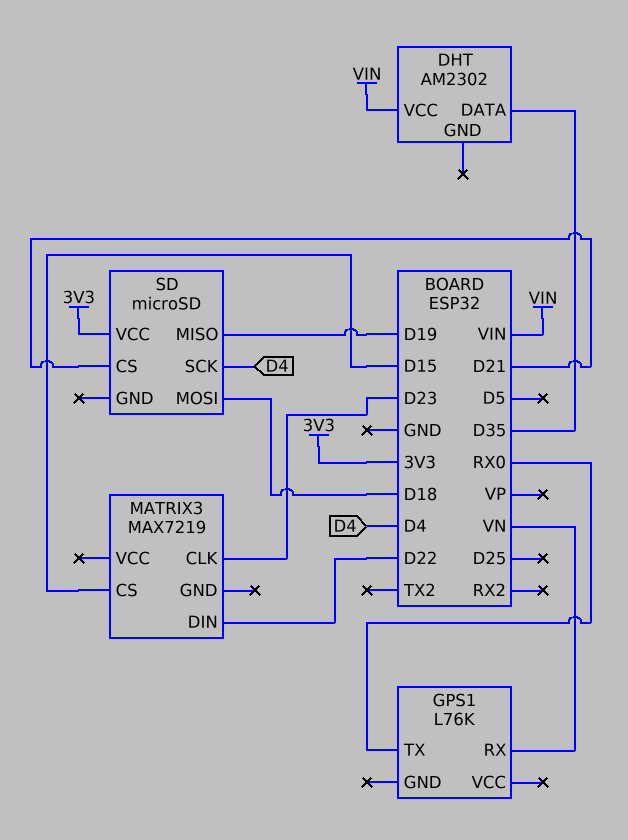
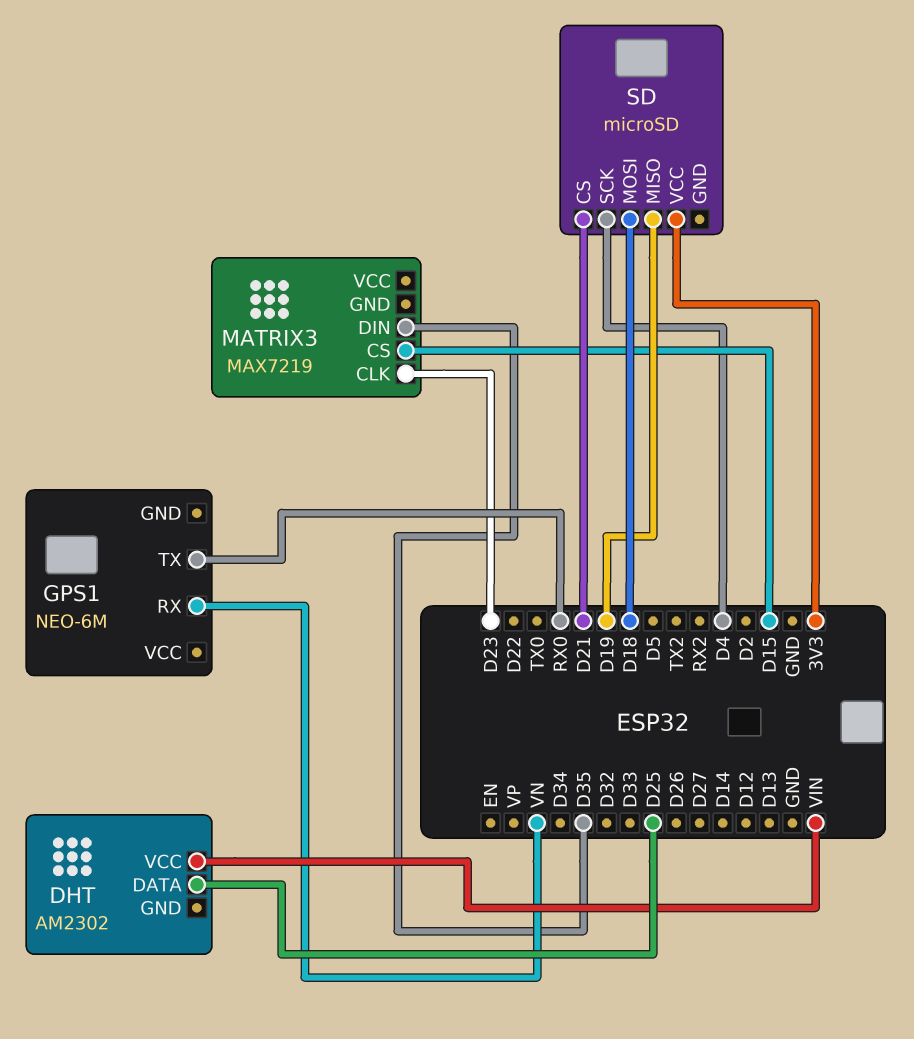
DHT pin DATA: D35 -> D25
GPS1: L76K -> NEO-6M
MATRIX3 pin DIN: D22 -> D35

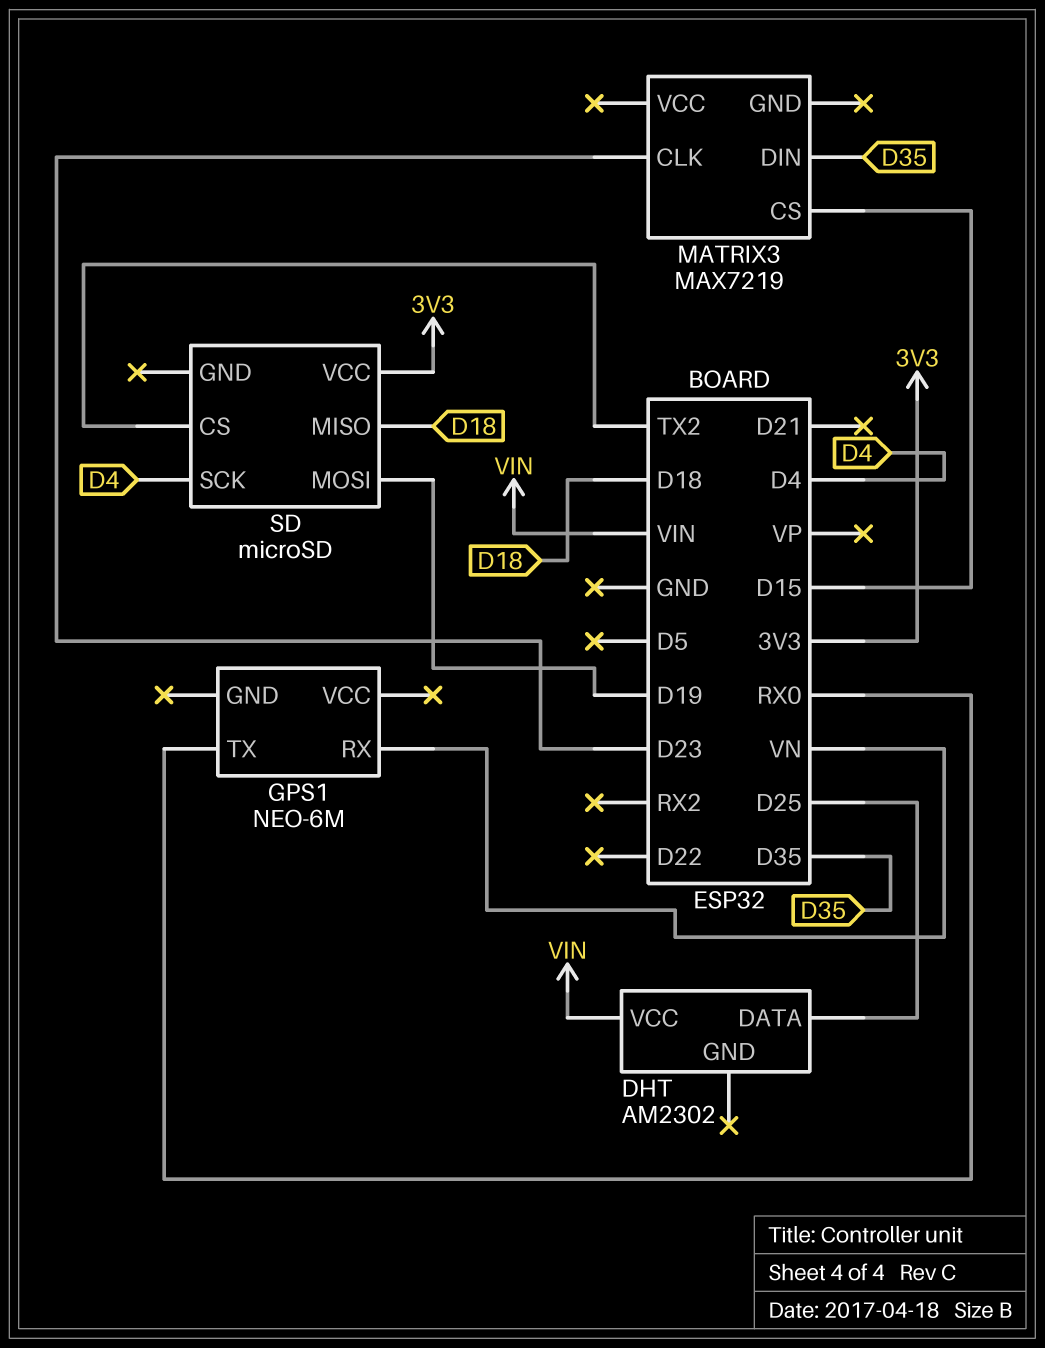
SD pin CS: D21 -> TX2
SD pin MISO: D19 -> D18
SD pin MOSI: D18 -> D19

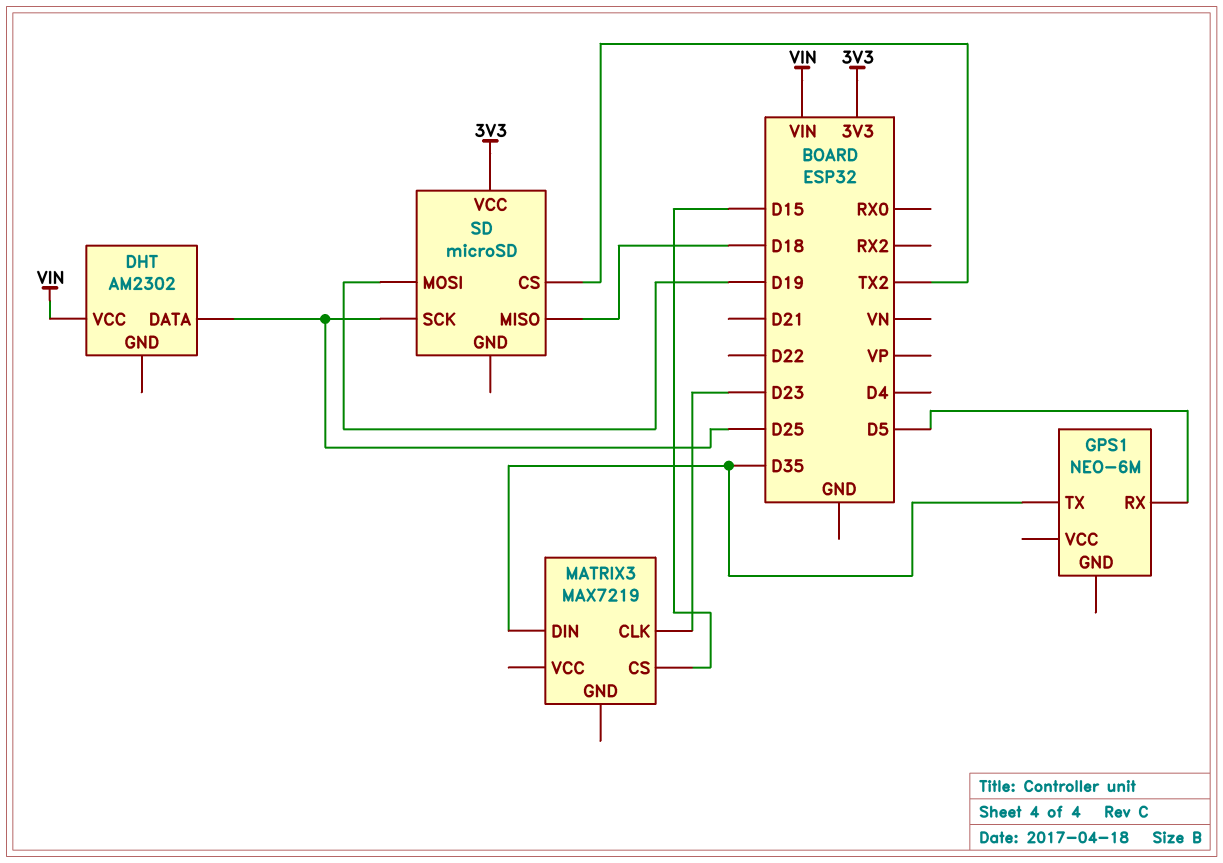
GPS1 pin RX: VN -> D5
GPS1 pin TX: RX0 -> D35
SD pin SCK: D4 -> D25

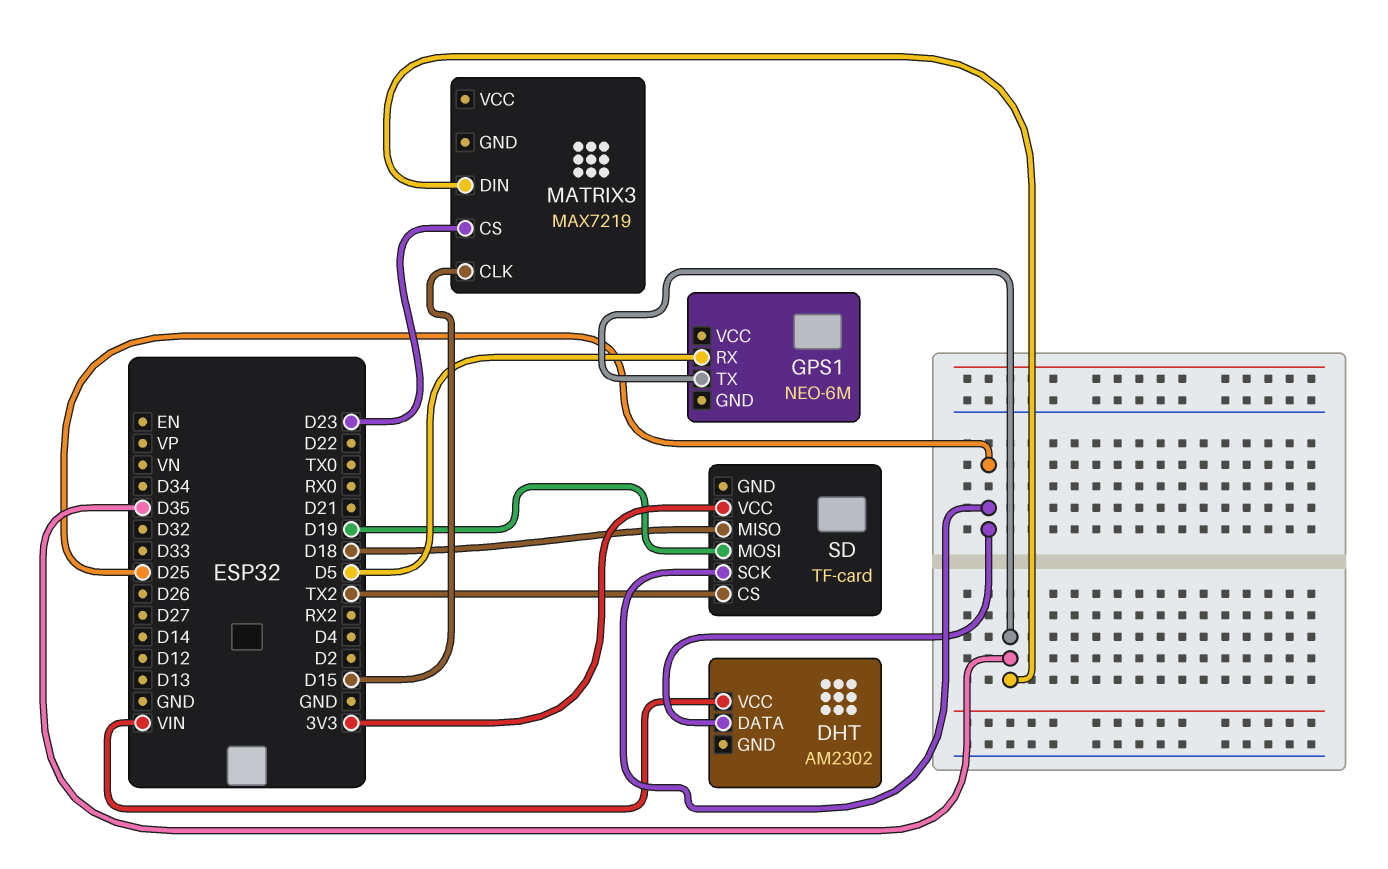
MATRIX3 pin CLK: D23 -> D15
MATRIX3 pin CS: D15 -> D23
SD: microSD -> TF-card

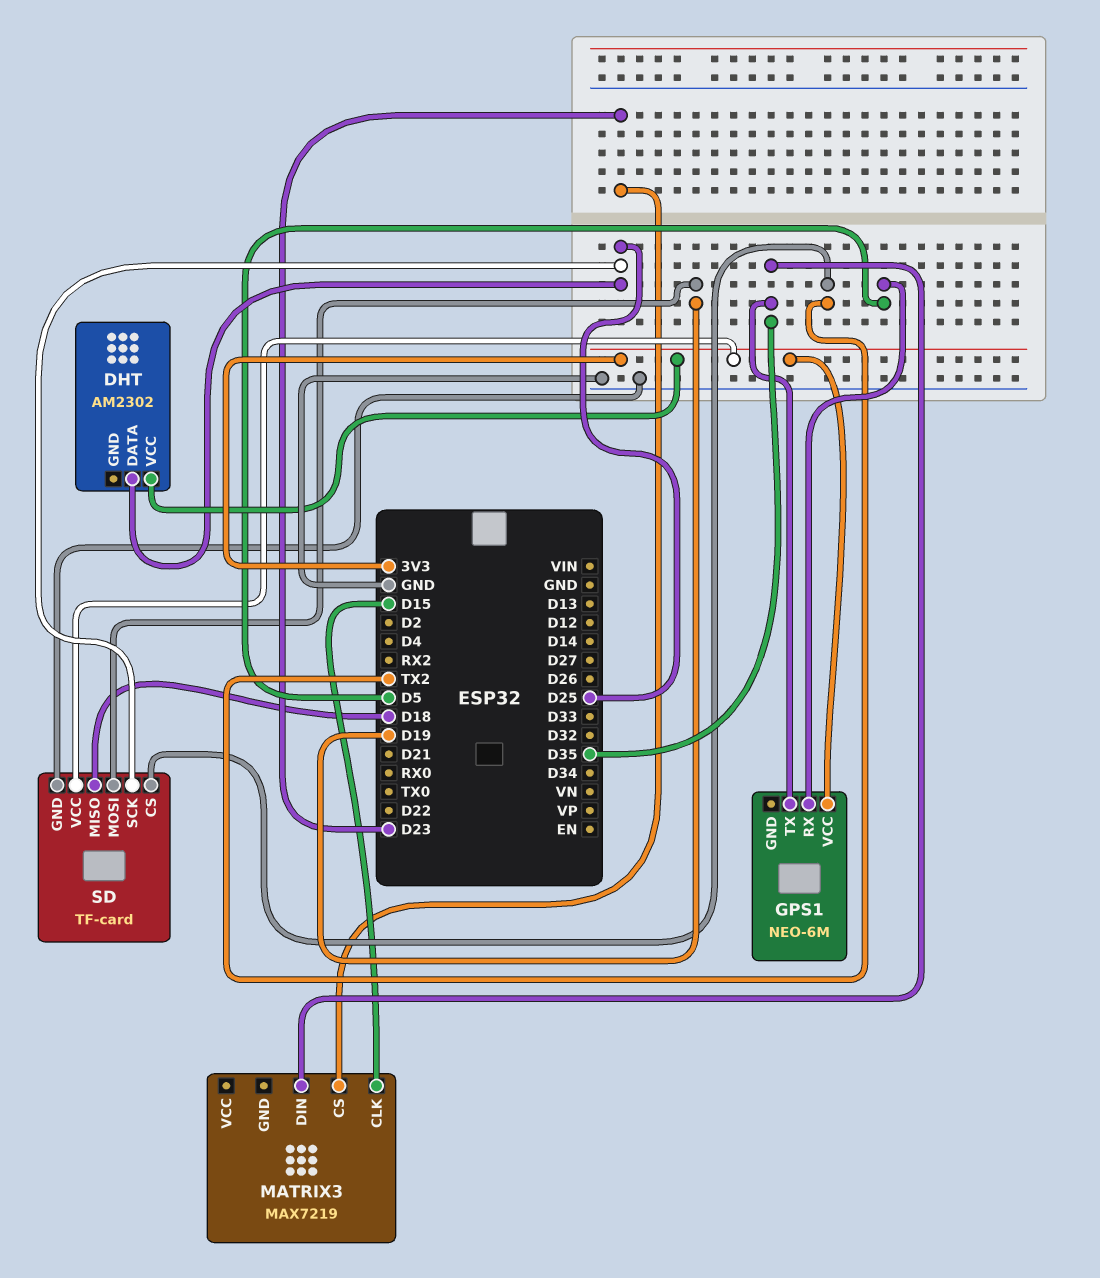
DHT pin VCC: VIN -> 3V3
GPS1 pin VCC: none -> 3V3
SD pin GND: none -> GND

